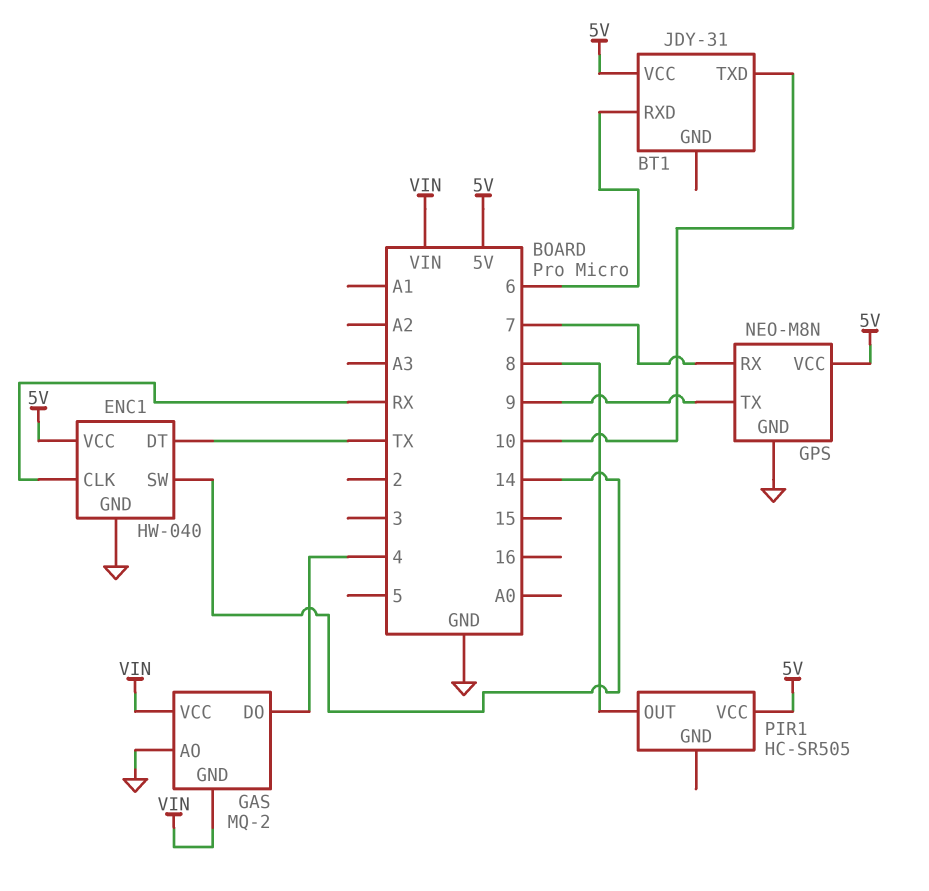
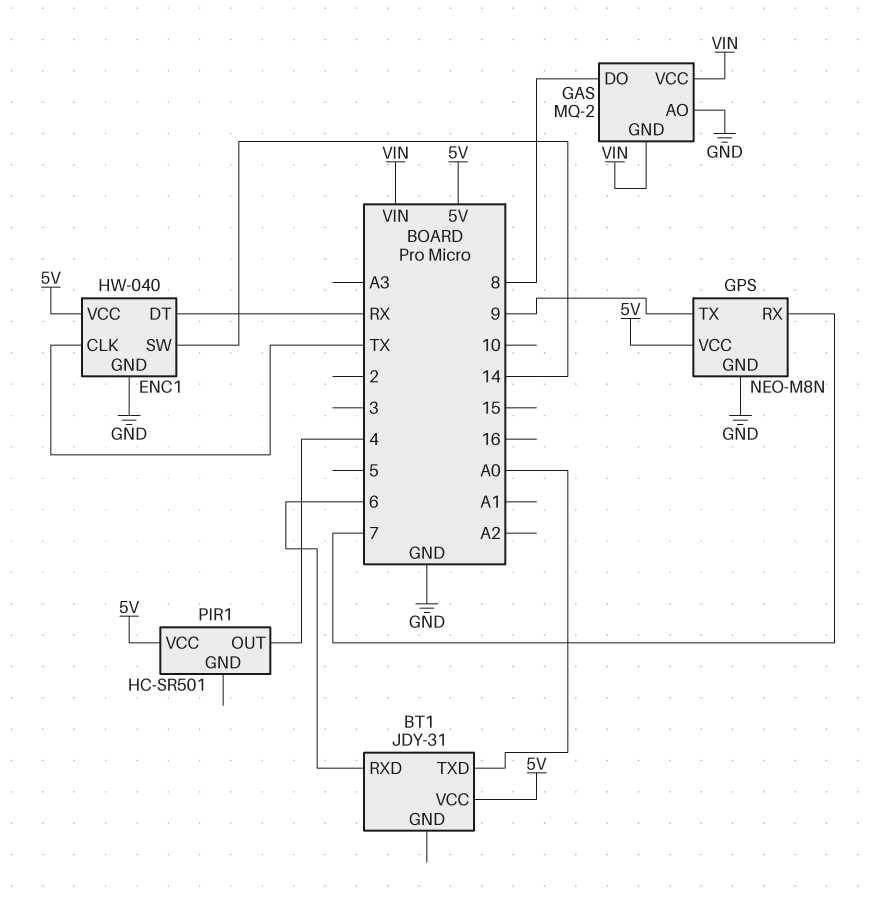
BT1 pin TXD: 10 -> A0
ENC1 pin CLK: RX -> TX
ENC1 pin DT: TX -> RX
GAS pin DO: 4 -> 8
PIR1: HC-SR505 -> HC-SR501
PIR1 pin OUT: 8 -> 4

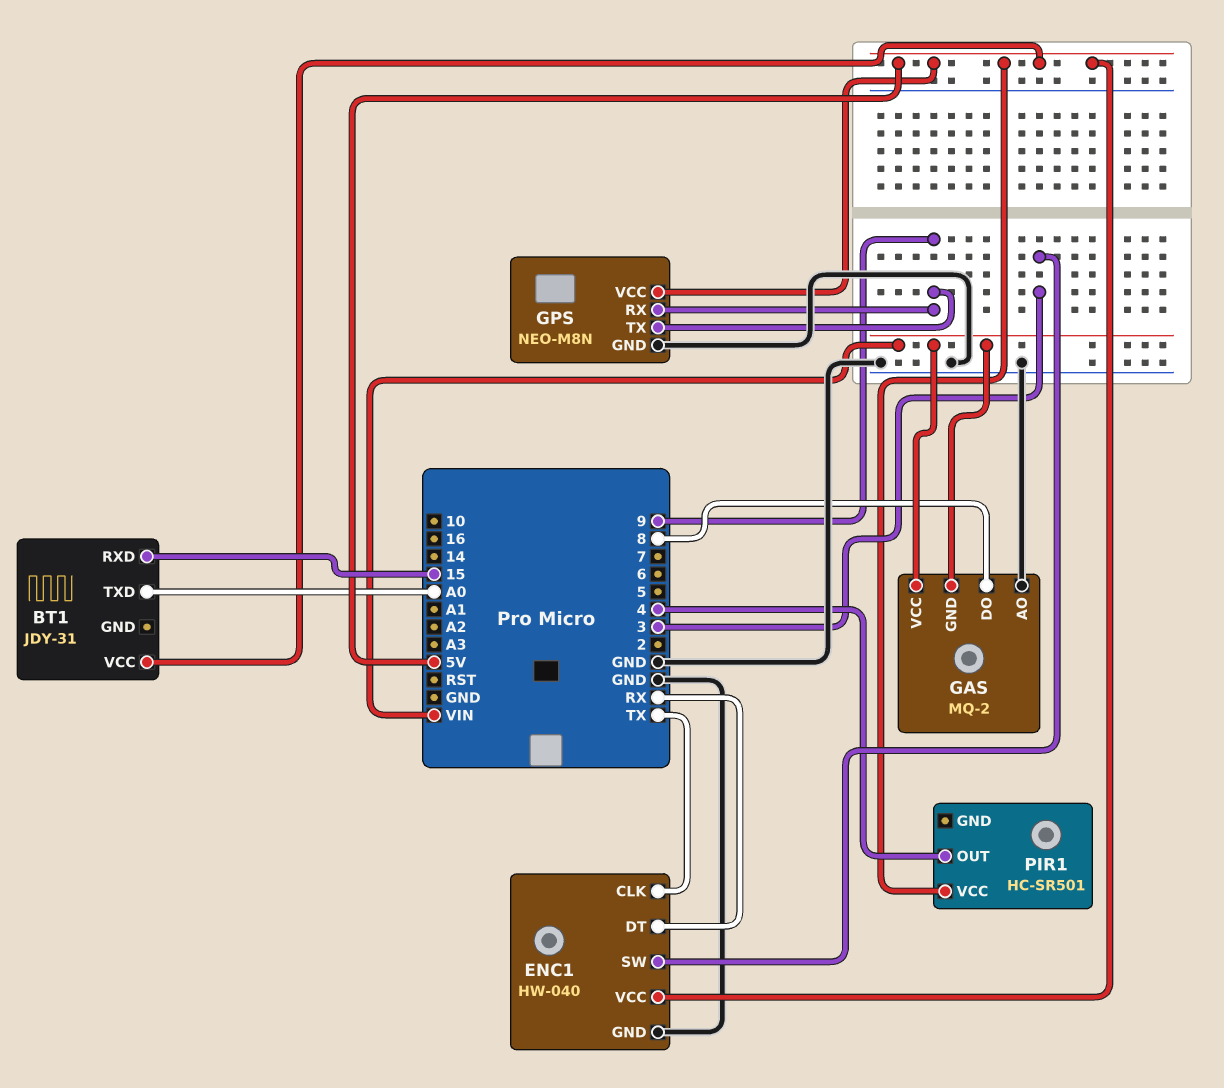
BT1 pin RXD: 6 -> 15
ENC1 pin SW: 14 -> 3
GPS pin RX: 7 -> 9

